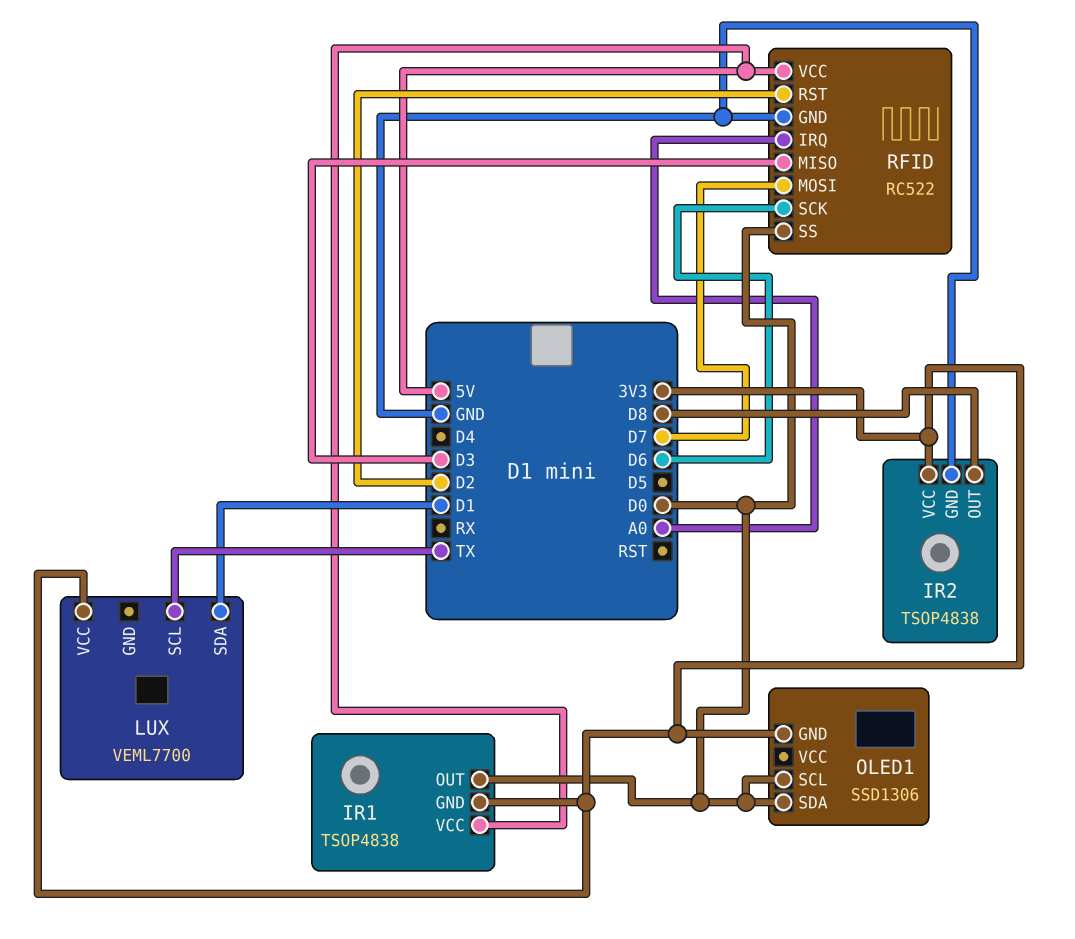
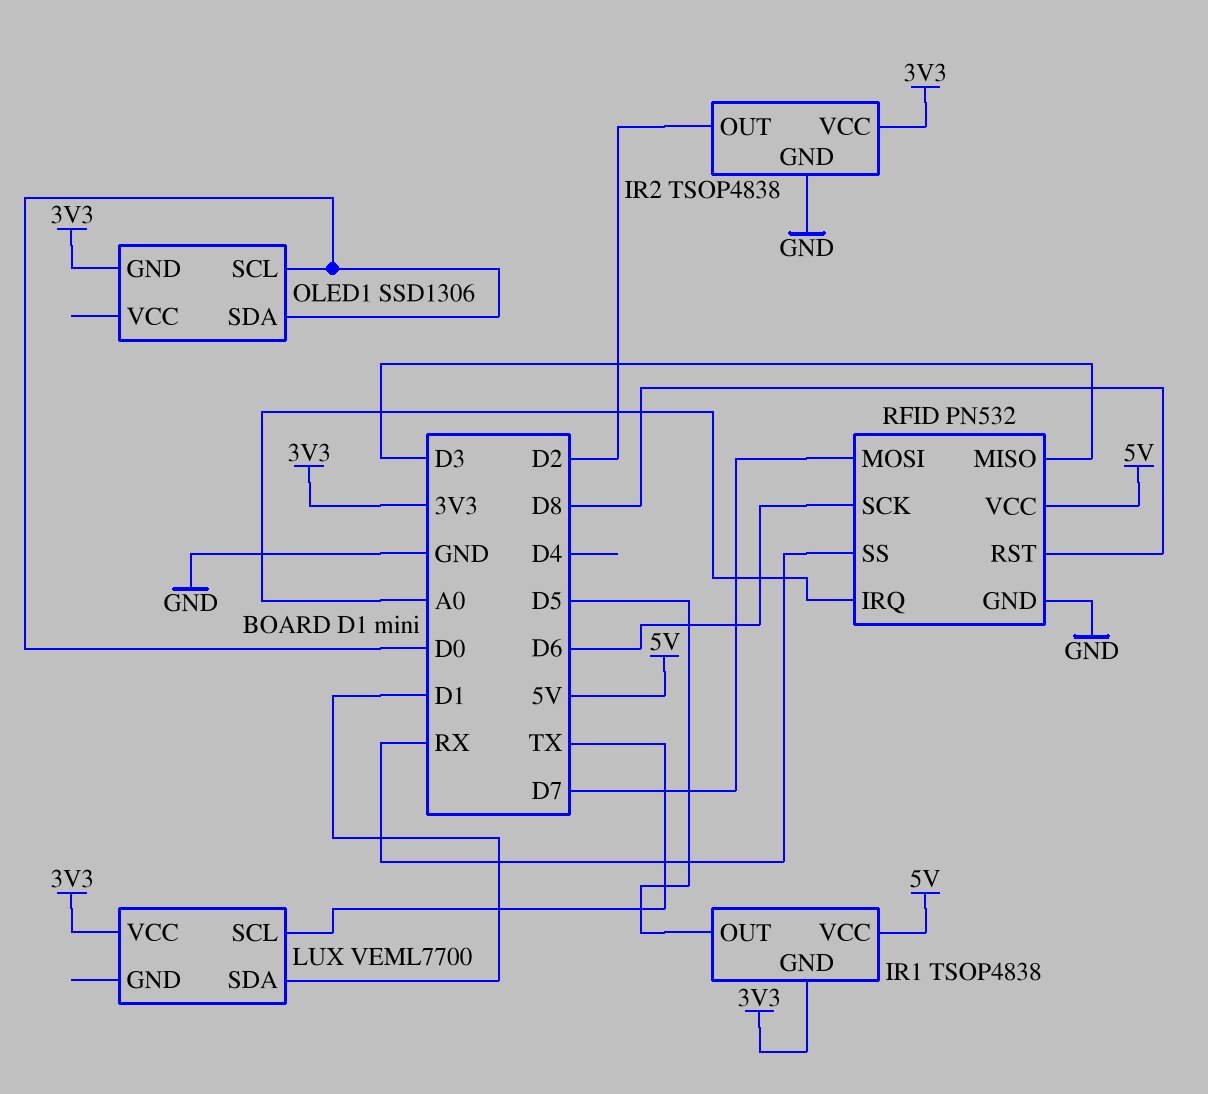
IR1 pin OUT: D0 -> D5
IR2 pin OUT: D8 -> D2
RFID: RC522 -> PN532
RFID pin RST: D2 -> D8
RFID pin SS: D0 -> RX

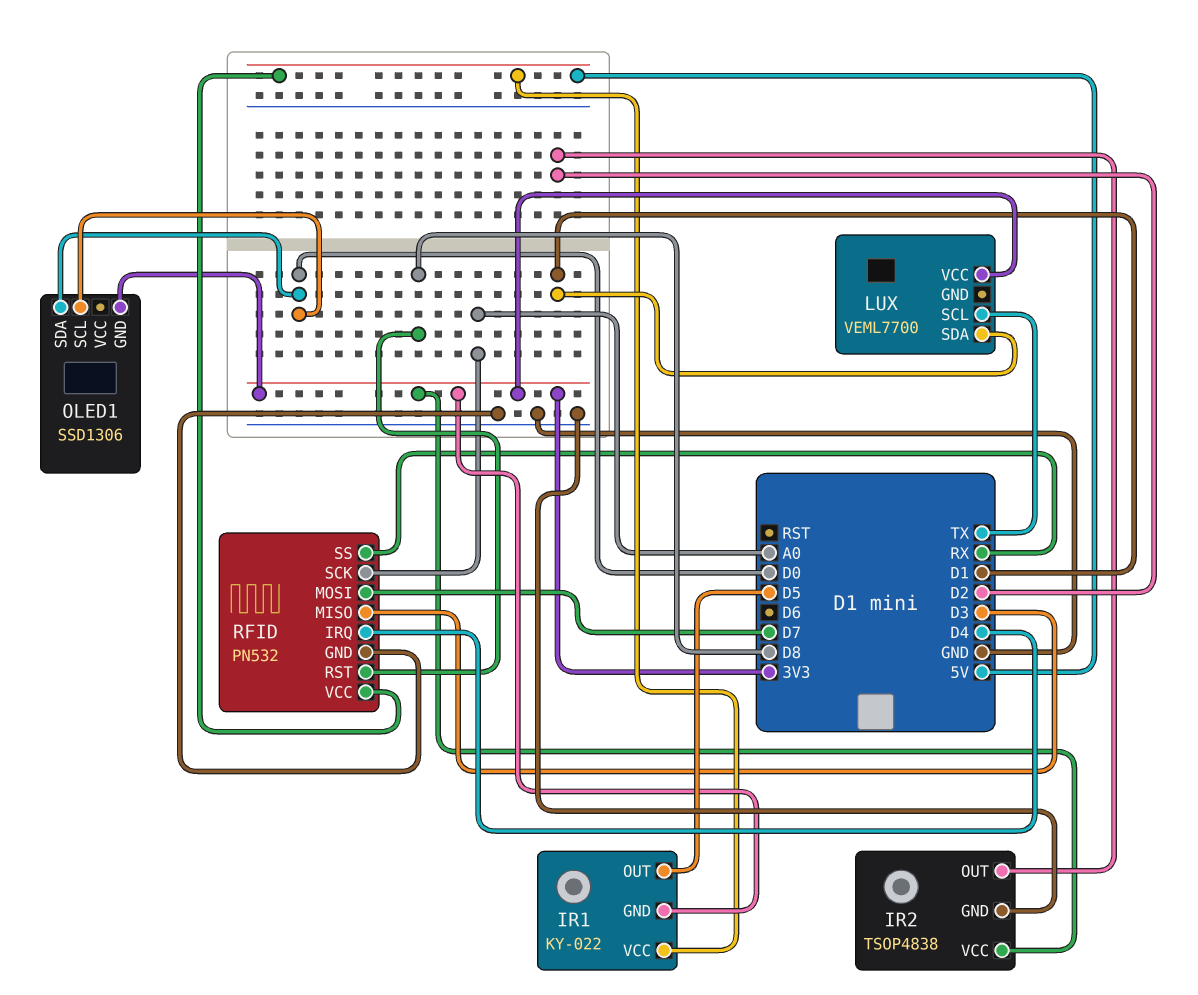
IR1: TSOP4838 -> KY-022
RFID pin IRQ: A0 -> D4
RFID pin SCK: D6 -> A0

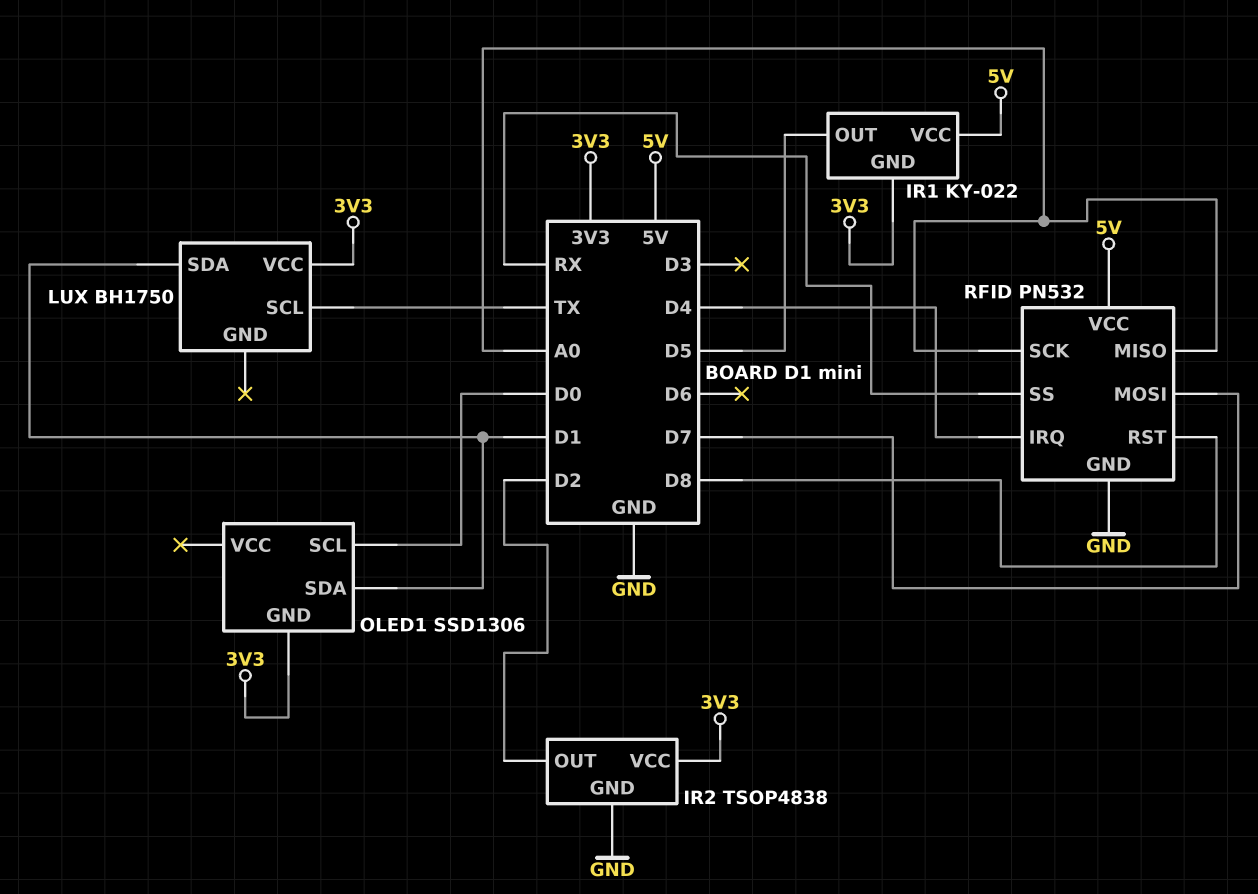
LUX: VEML7700 -> BH1750
OLED1 pin SDA: D0 -> D1
RFID pin MISO: D3 -> A0

